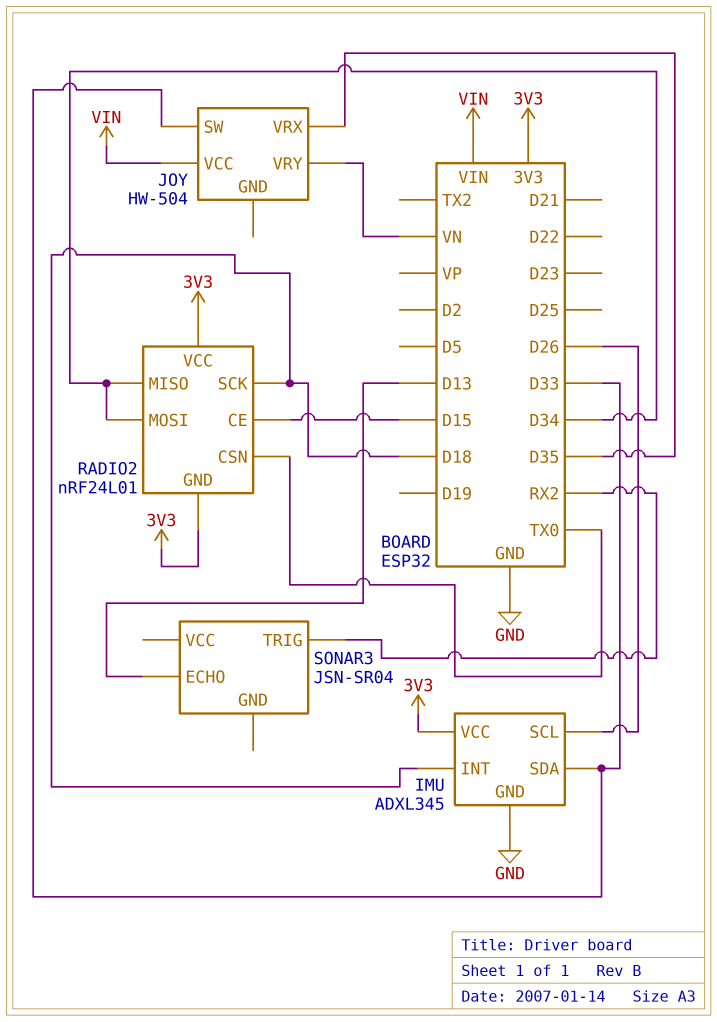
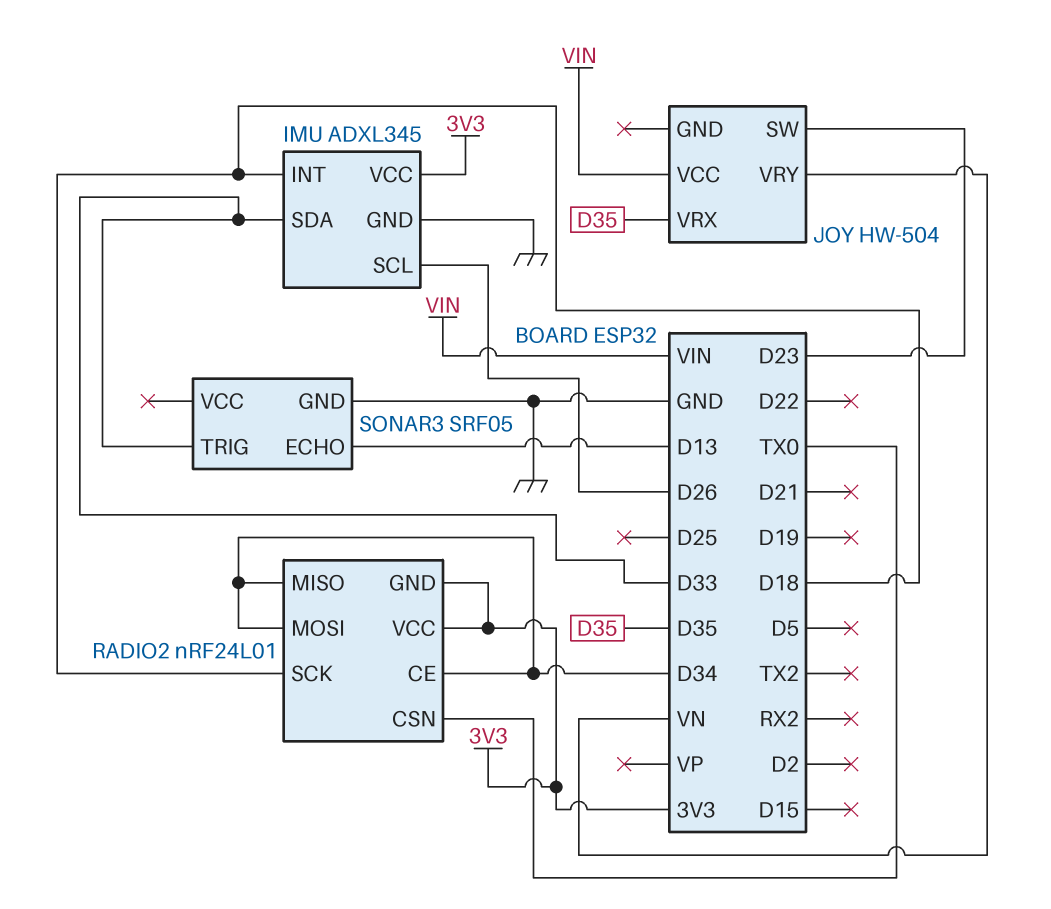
JOY pin SW: D33 -> D23
RADIO2 pin CE: D15 -> D34
SONAR3: JSN-SR04 -> SRF05
SONAR3 pin GND: none -> GND
SONAR3 pin TRIG: RX2 -> D33

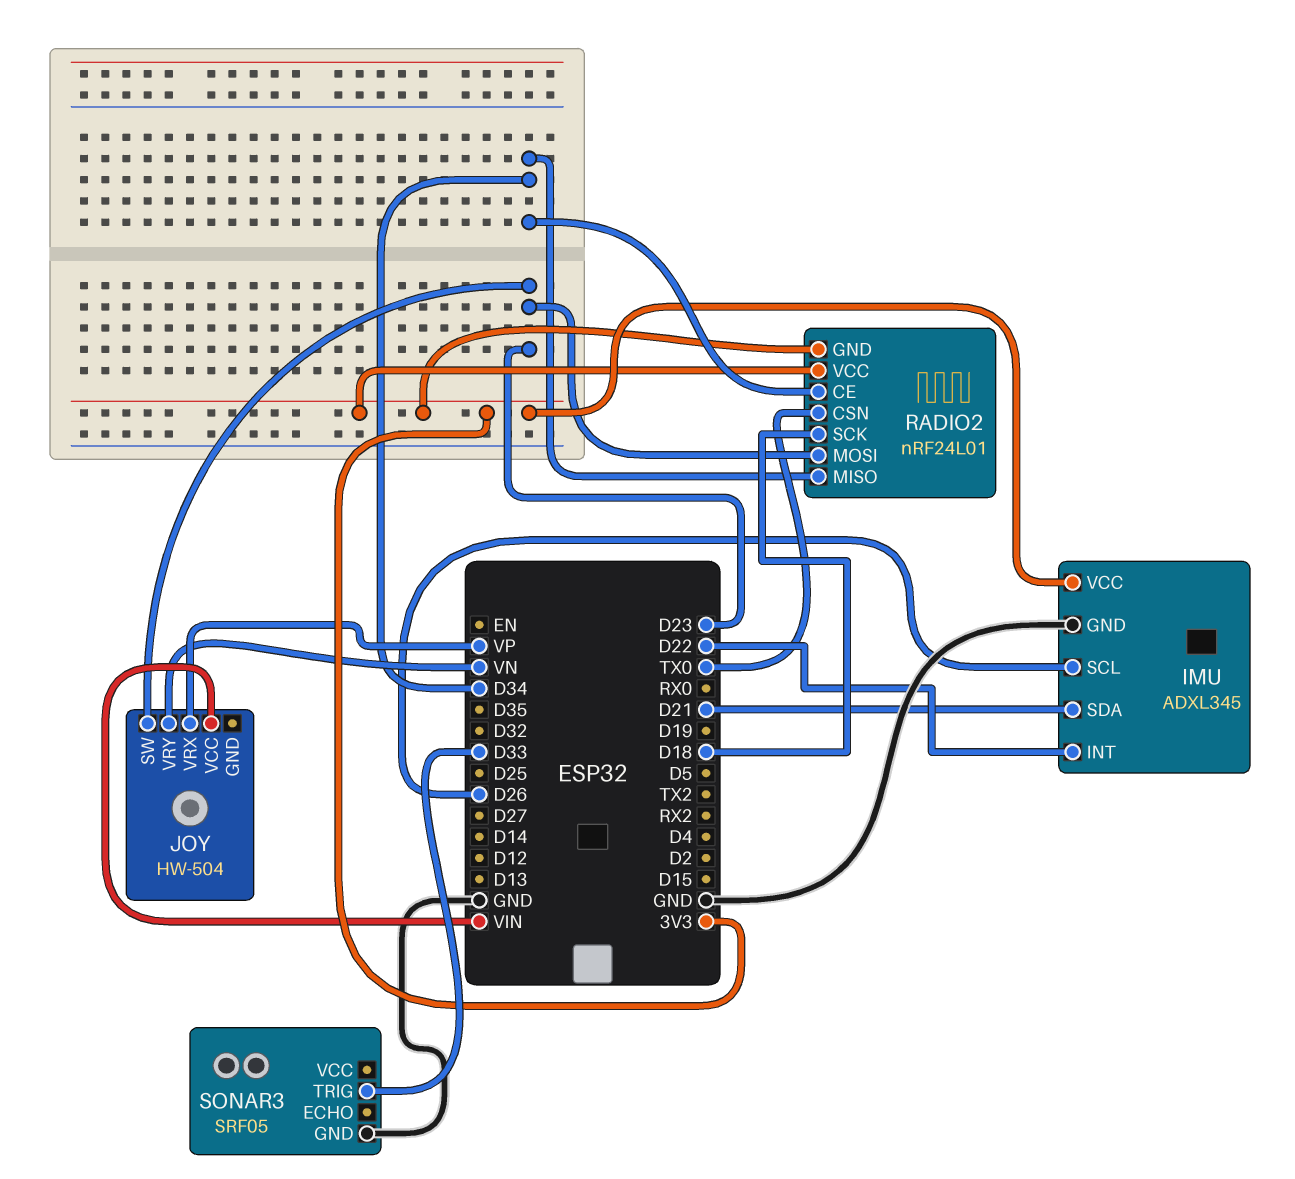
IMU pin INT: D18 -> D22
IMU pin SDA: D33 -> D21
JOY pin VRX: D35 -> VP
RADIO2 pin MOSI: D34 -> D23
SONAR3 pin ECHO: D13 -> none

